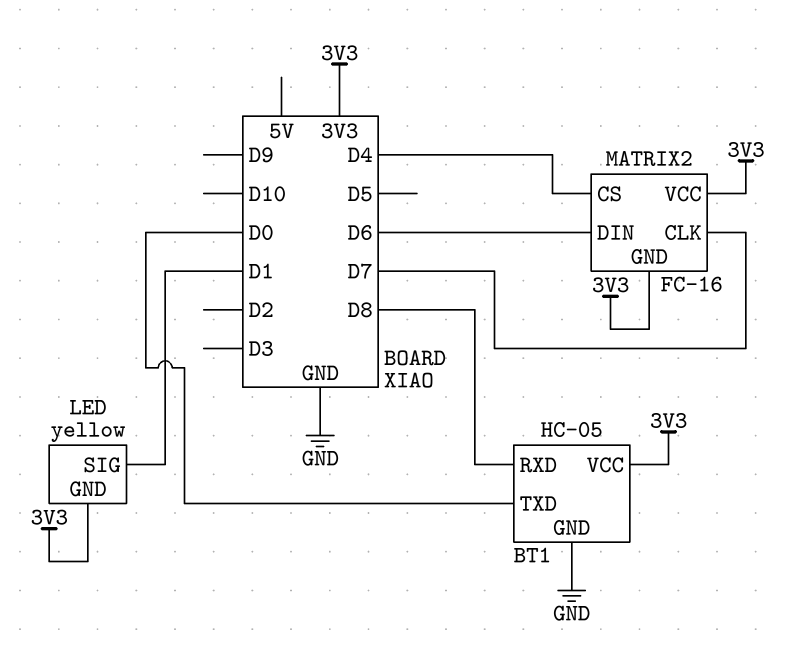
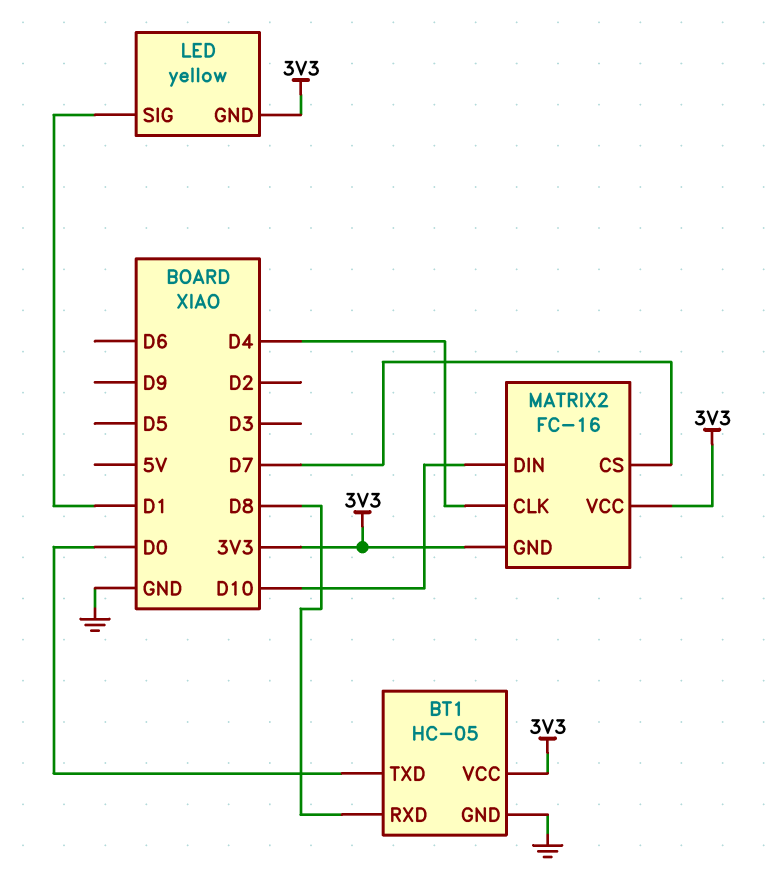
MATRIX2 pin CLK: D7 -> D4
MATRIX2 pin CS: D4 -> D7
MATRIX2 pin DIN: D6 -> D10

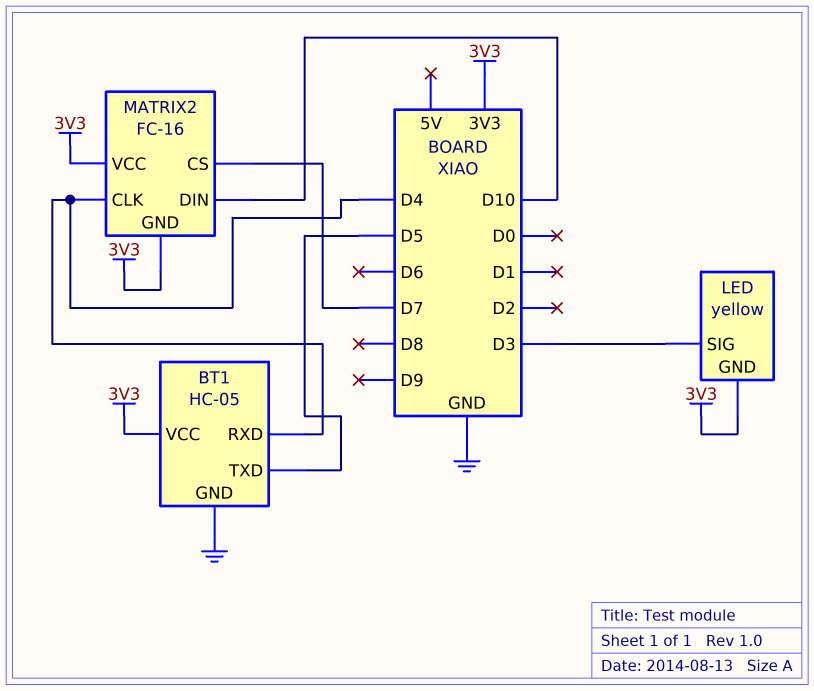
BT1 pin RXD: D8 -> D4
BT1 pin TXD: D0 -> D5
LED pin SIG: D1 -> D3

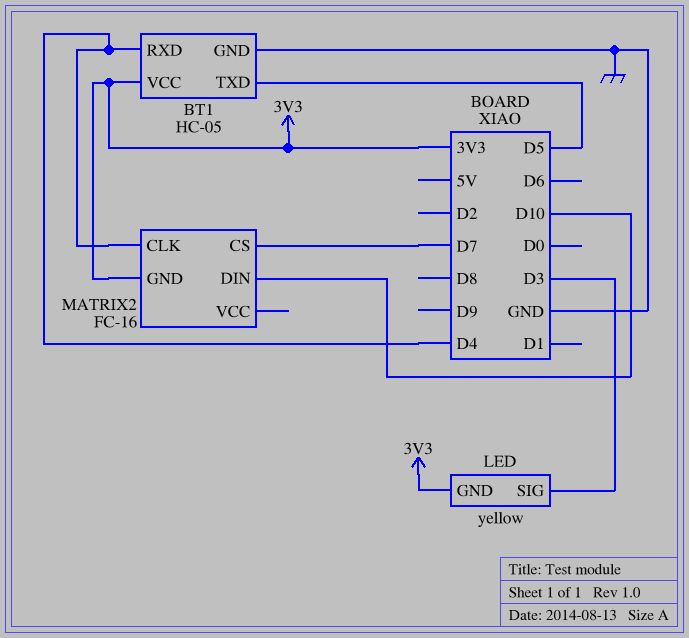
MATRIX2 pin VCC: 3V3 -> none

